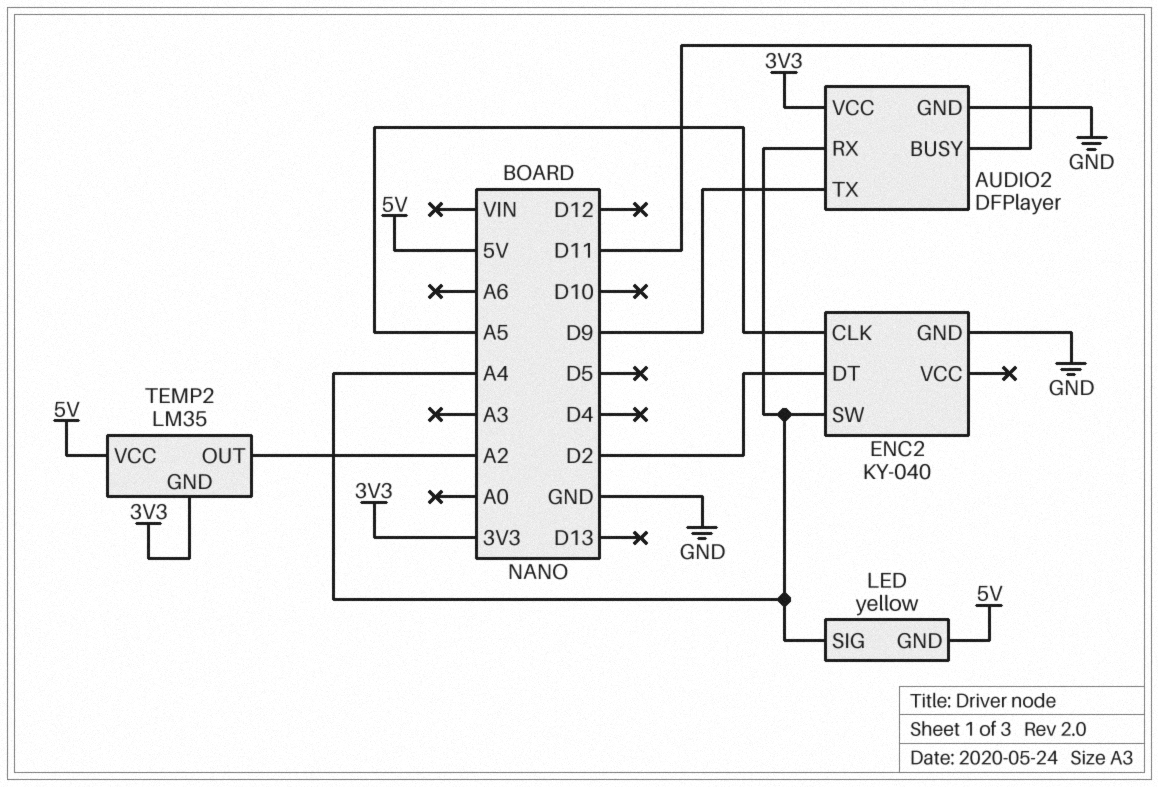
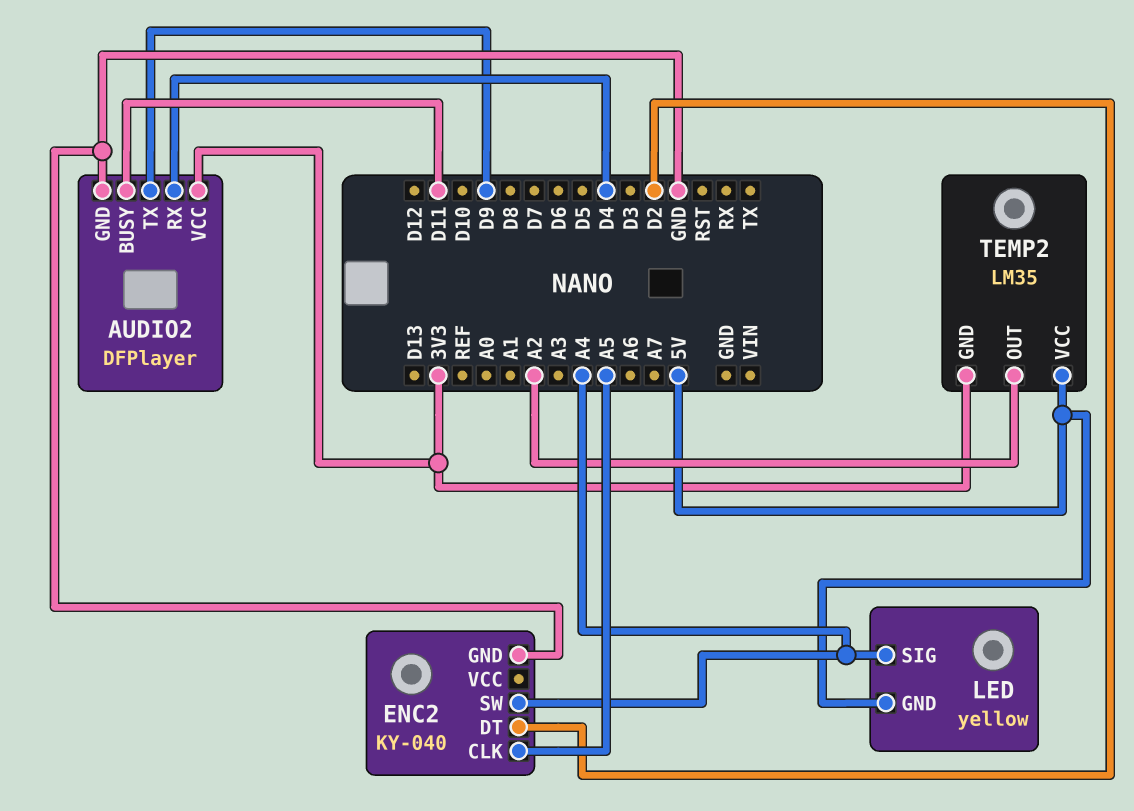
AUDIO2 pin RX: A4 -> D4

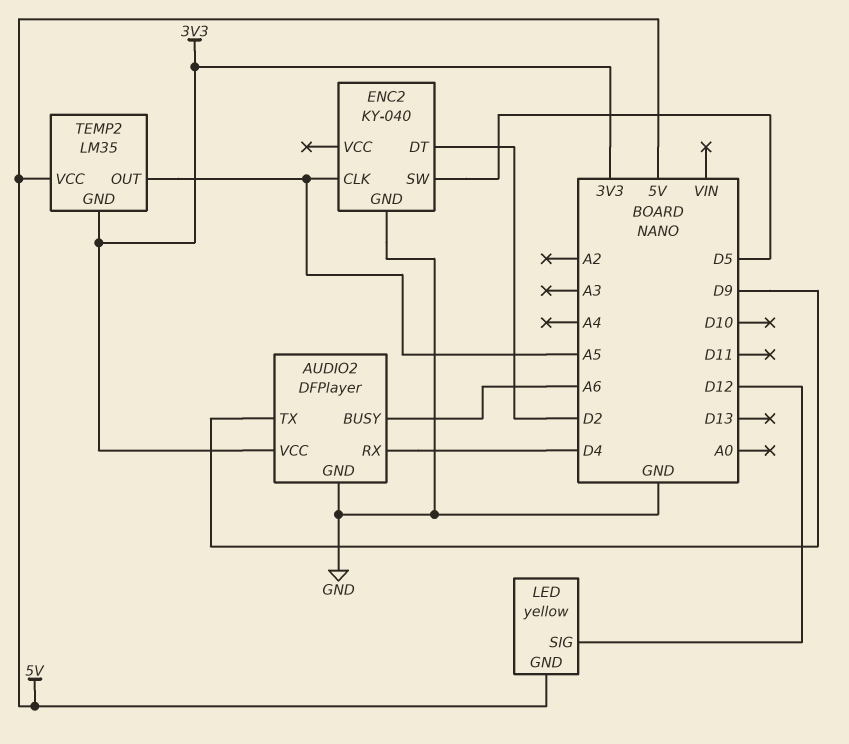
AUDIO2 pin BUSY: D11 -> A6
ENC2 pin SW: A4 -> D5
LED pin SIG: A4 -> D12
TEMP2 pin OUT: A2 -> A5

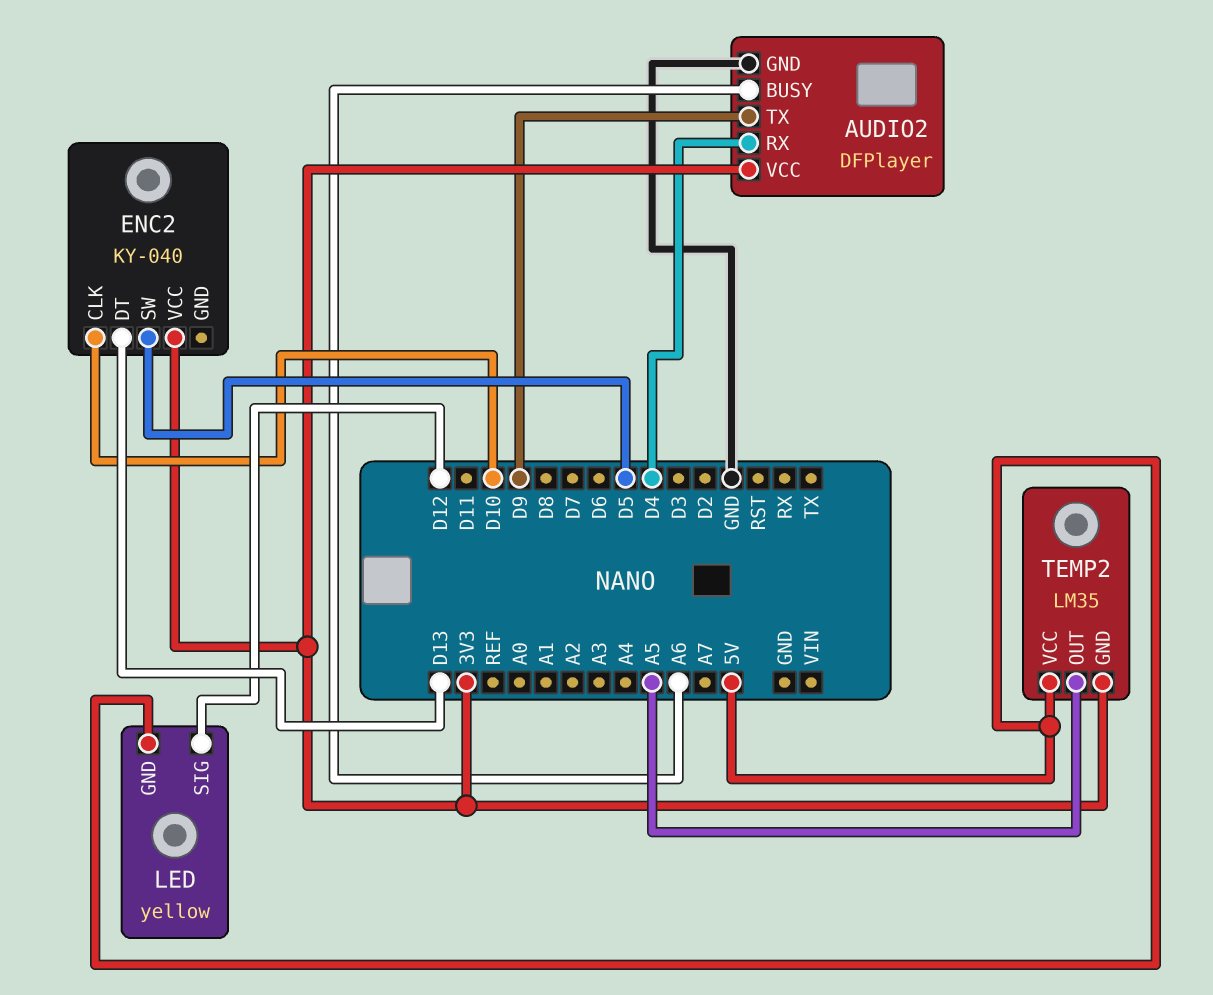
ENC2 pin CLK: A5 -> D10
ENC2 pin DT: D2 -> D13
ENC2 pin GND: GND -> none
ENC2 pin VCC: none -> 3V3

